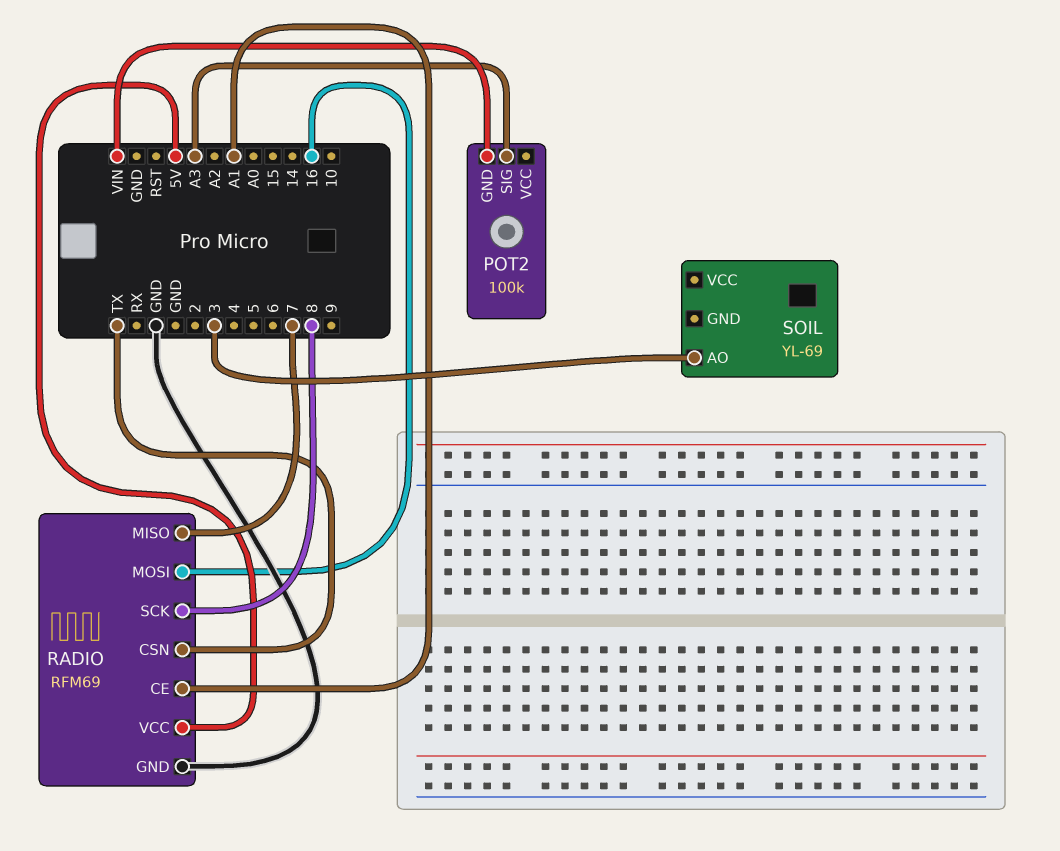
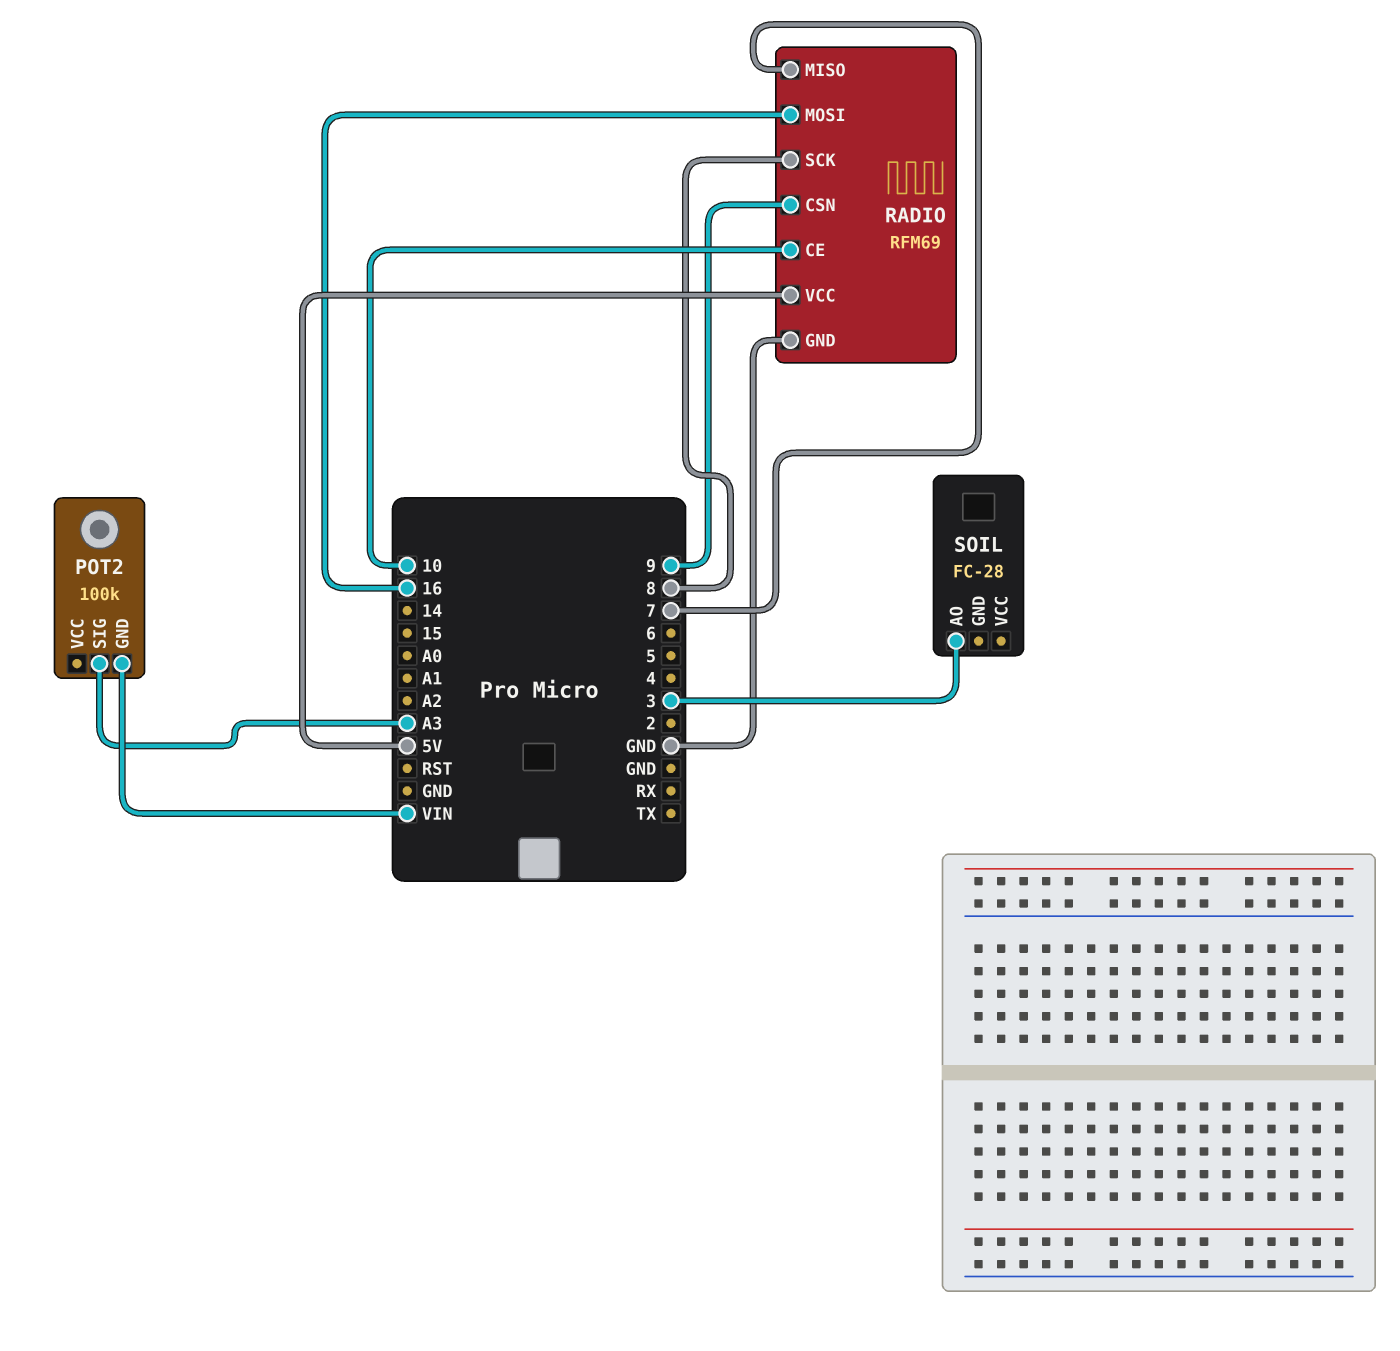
RADIO pin CE: A1 -> 10
RADIO pin CSN: TX -> 9
SOIL: YL-69 -> FC-28

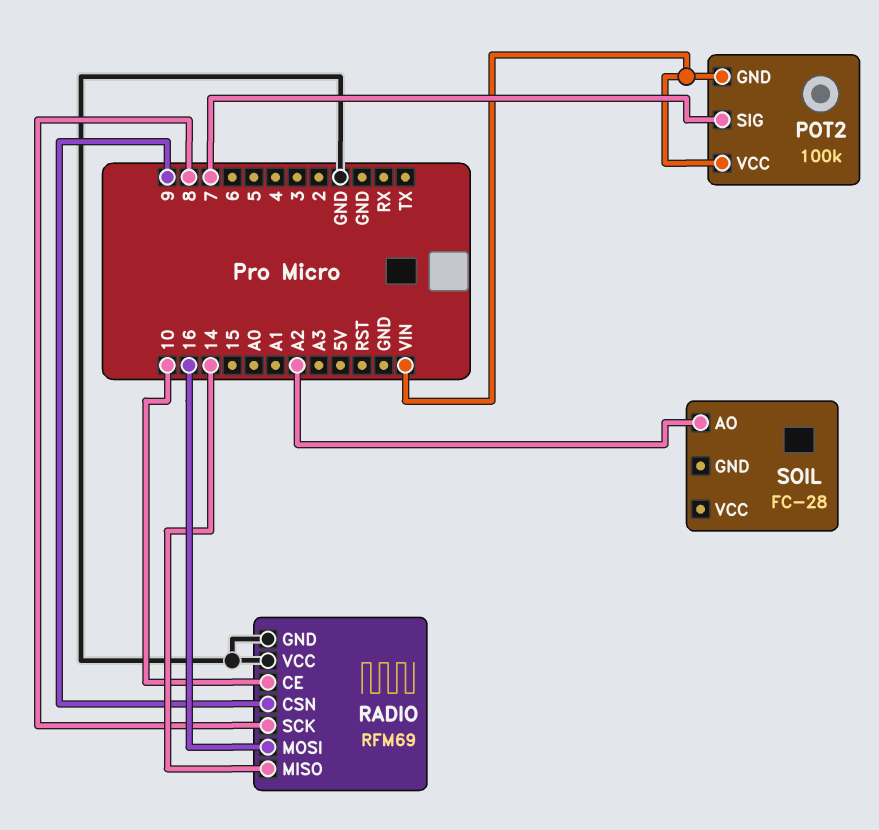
POT2 pin SIG: A3 -> 7
POT2 pin VCC: none -> VIN
RADIO pin MISO: 7 -> 14
RADIO pin VCC: 5V -> GND
SOIL pin AO: 3 -> A2

